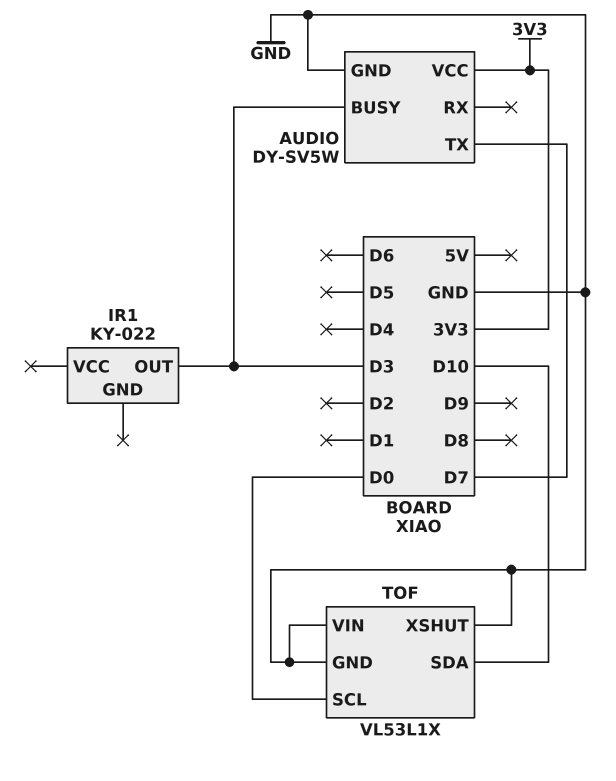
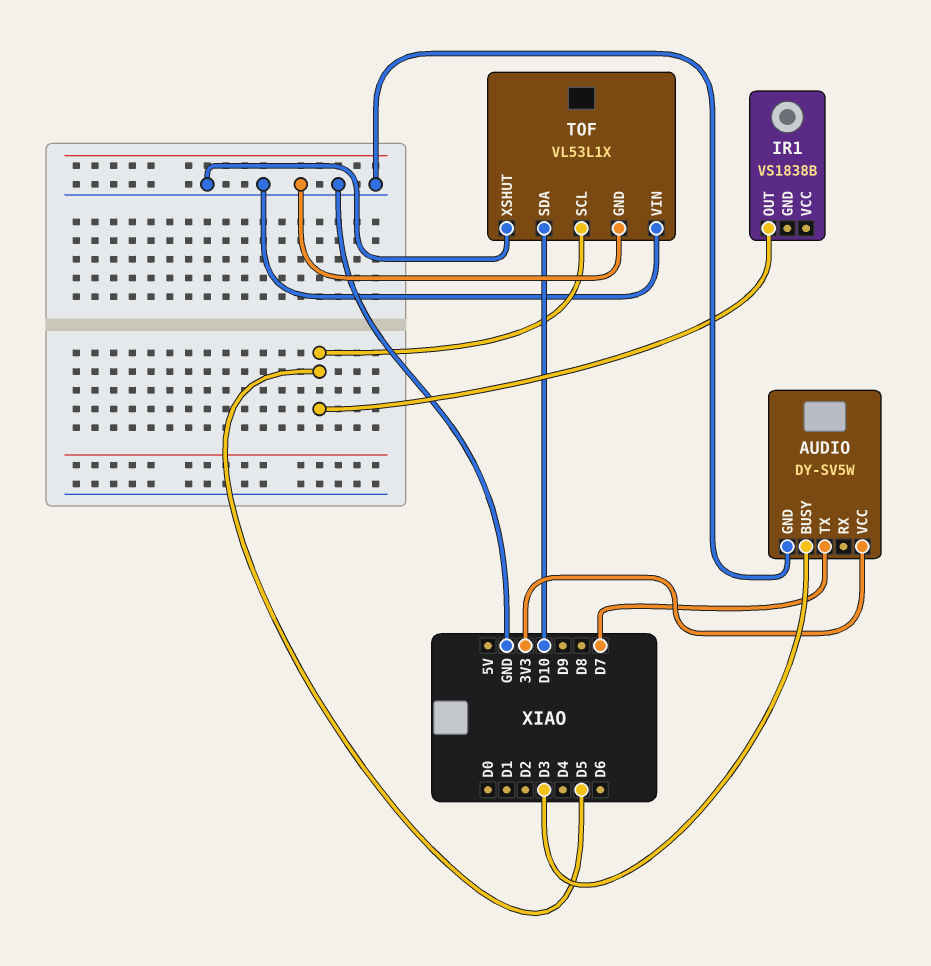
IR1: KY-022 -> VS1838B
IR1 pin OUT: D3 -> D5
TOF pin SCL: D0 -> D5

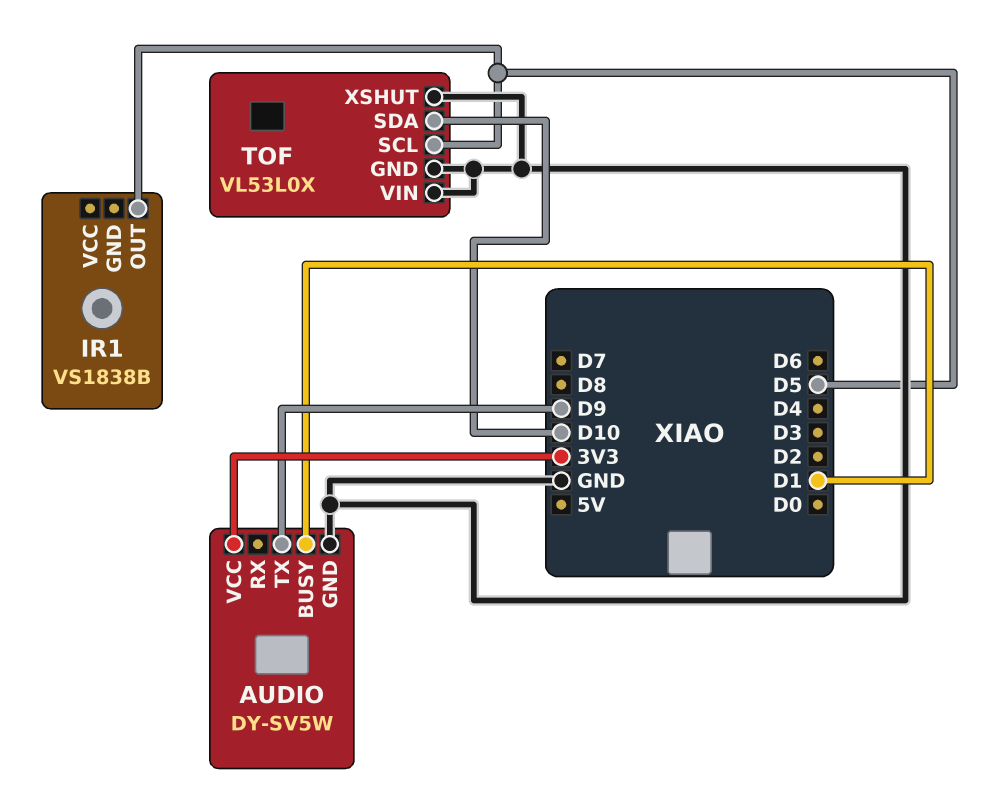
AUDIO pin BUSY: D3 -> D1
AUDIO pin TX: D7 -> D9
TOF: VL53L1X -> VL53L0X

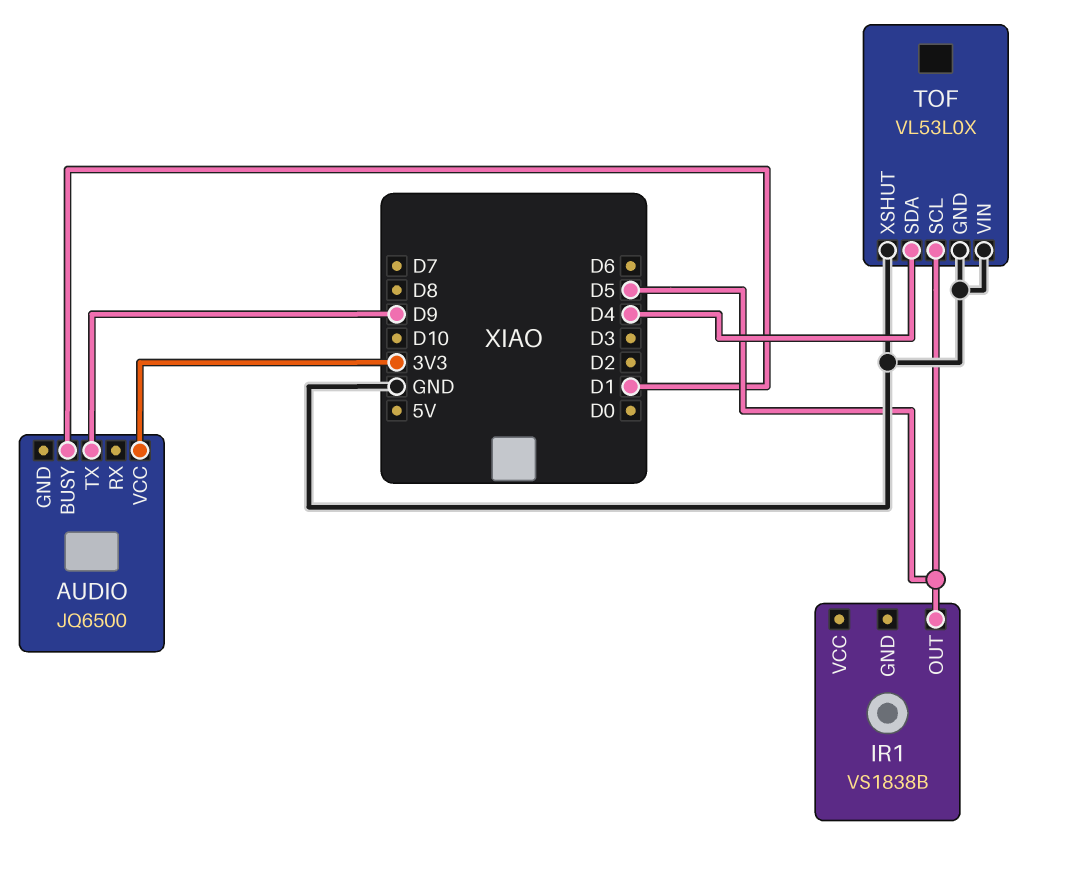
AUDIO: DY-SV5W -> JQ6500
AUDIO pin GND: GND -> none
TOF pin SDA: D10 -> D4

